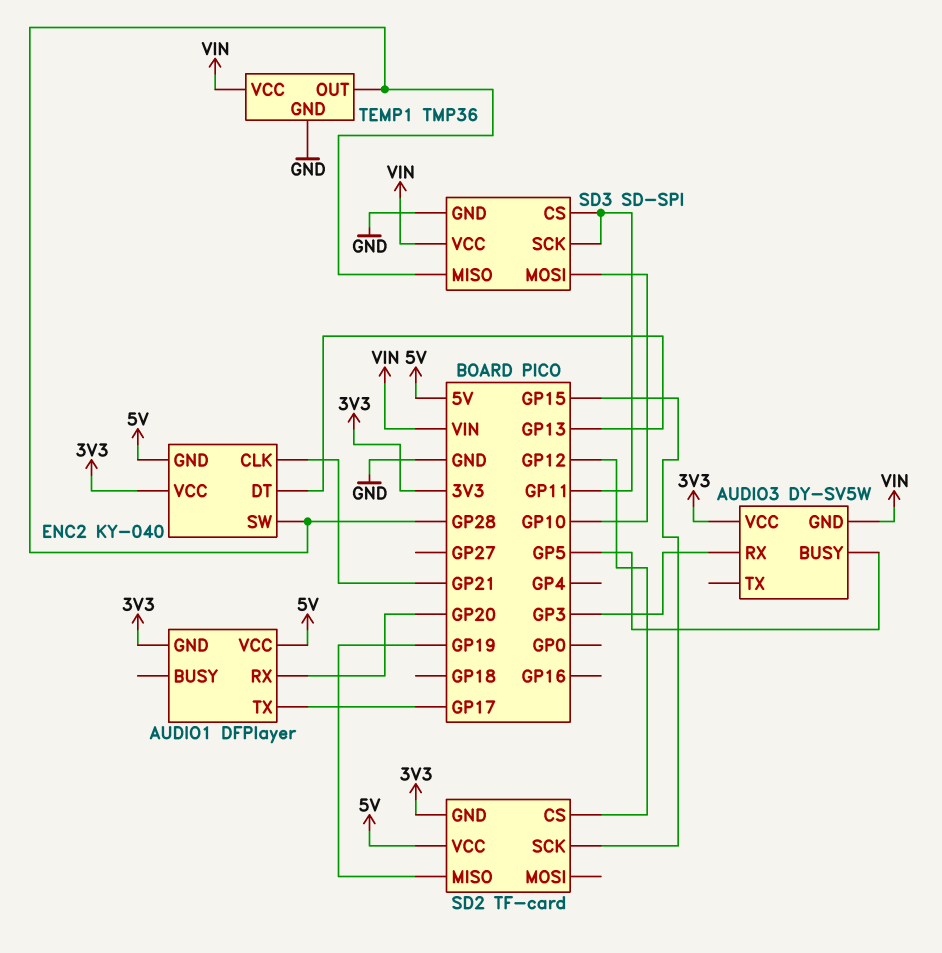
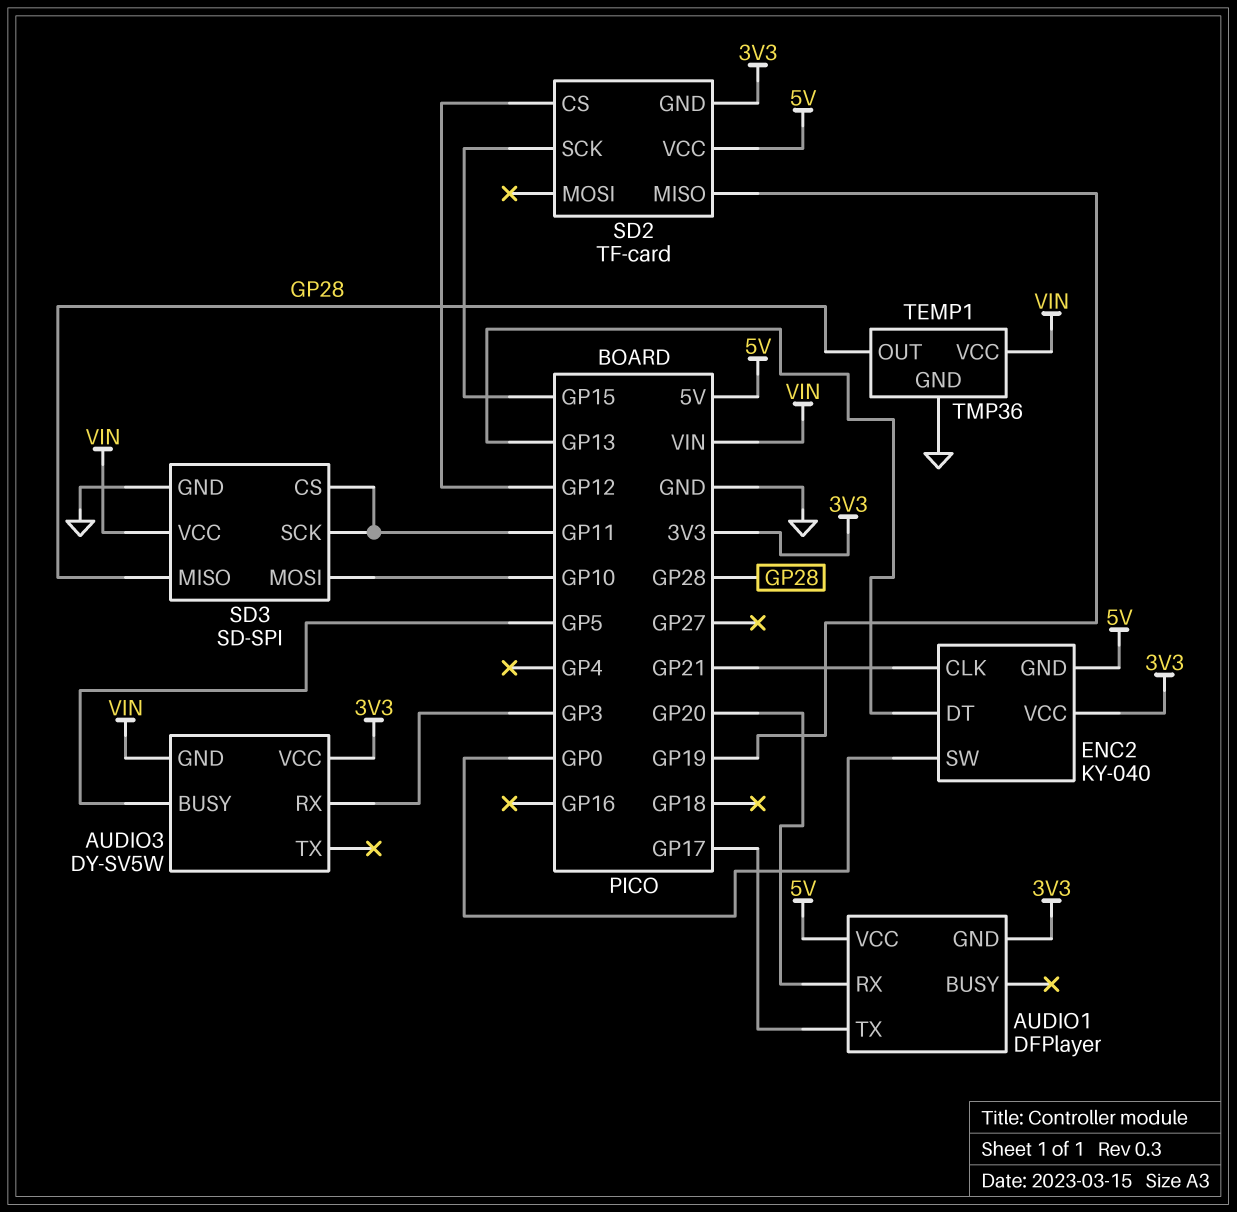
ENC2 pin SW: GP28 -> GP0

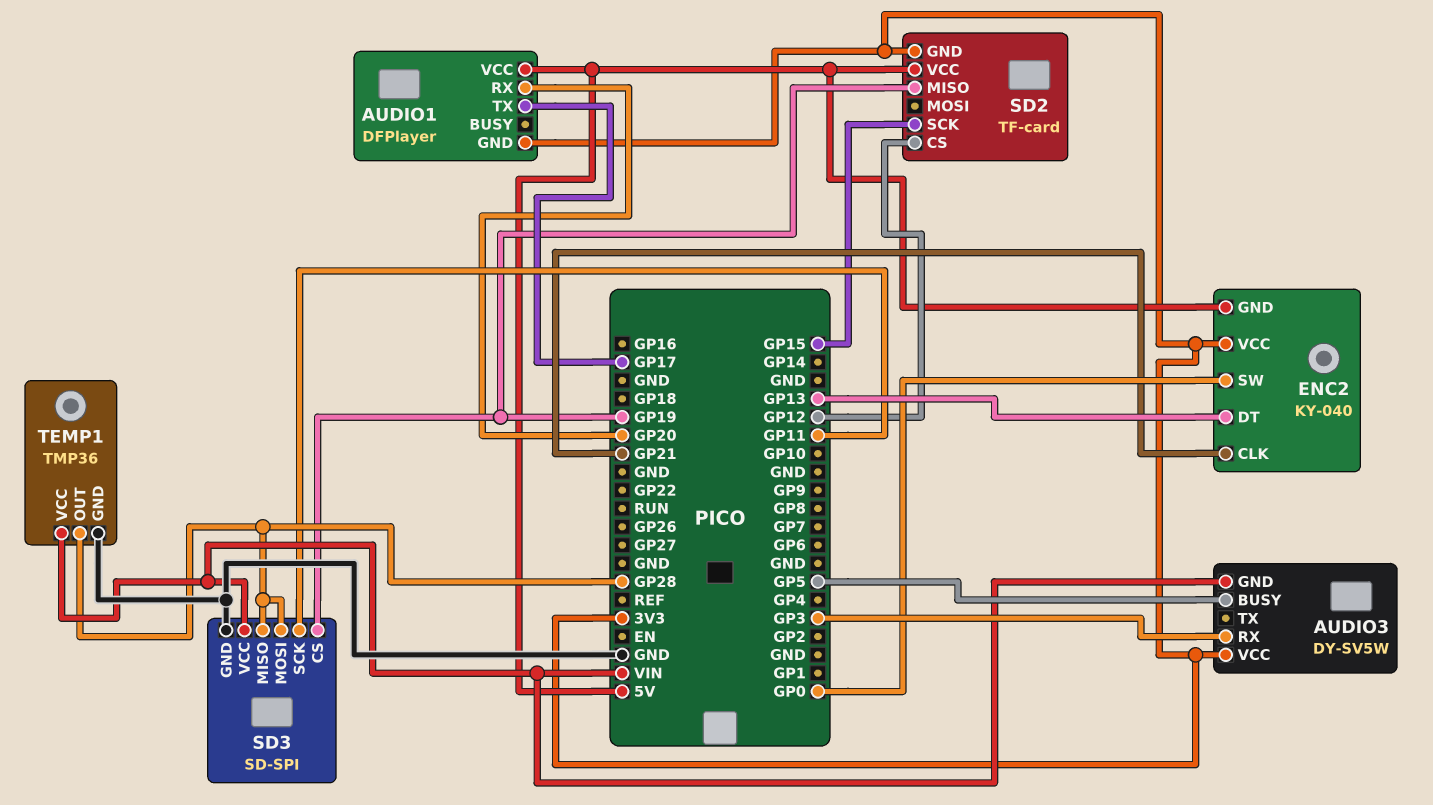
SD3 pin CS: GP11 -> GP19
SD3 pin MOSI: GP10 -> GP28

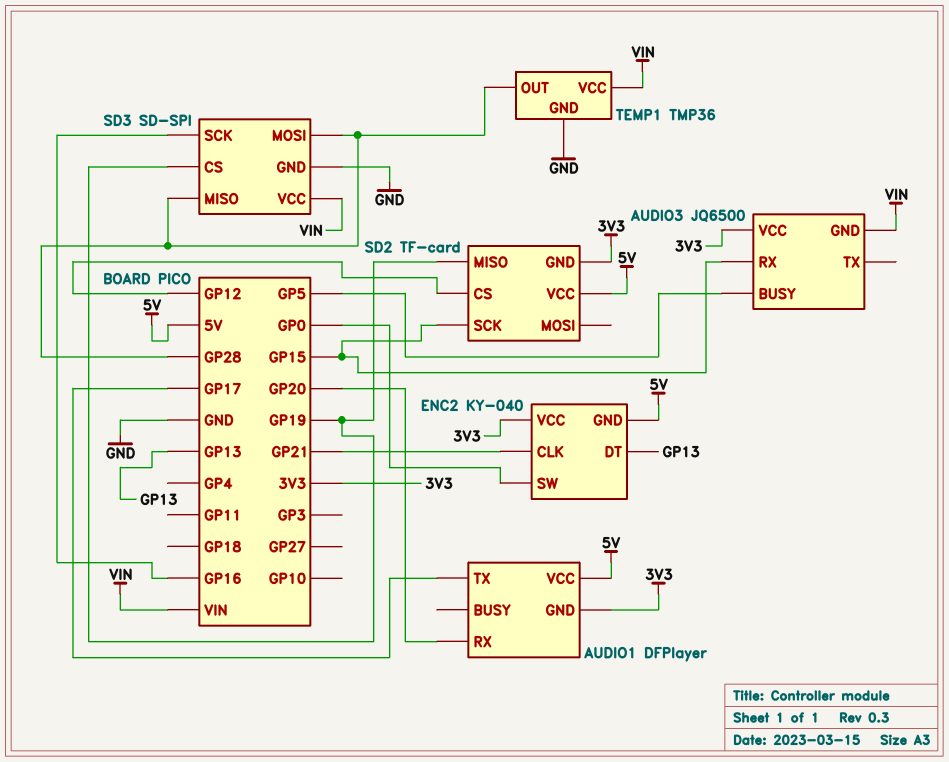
AUDIO3: DY-SV5W -> JQ6500
AUDIO3 pin RX: GP3 -> GP15
SD3 pin SCK: GP11 -> GP16

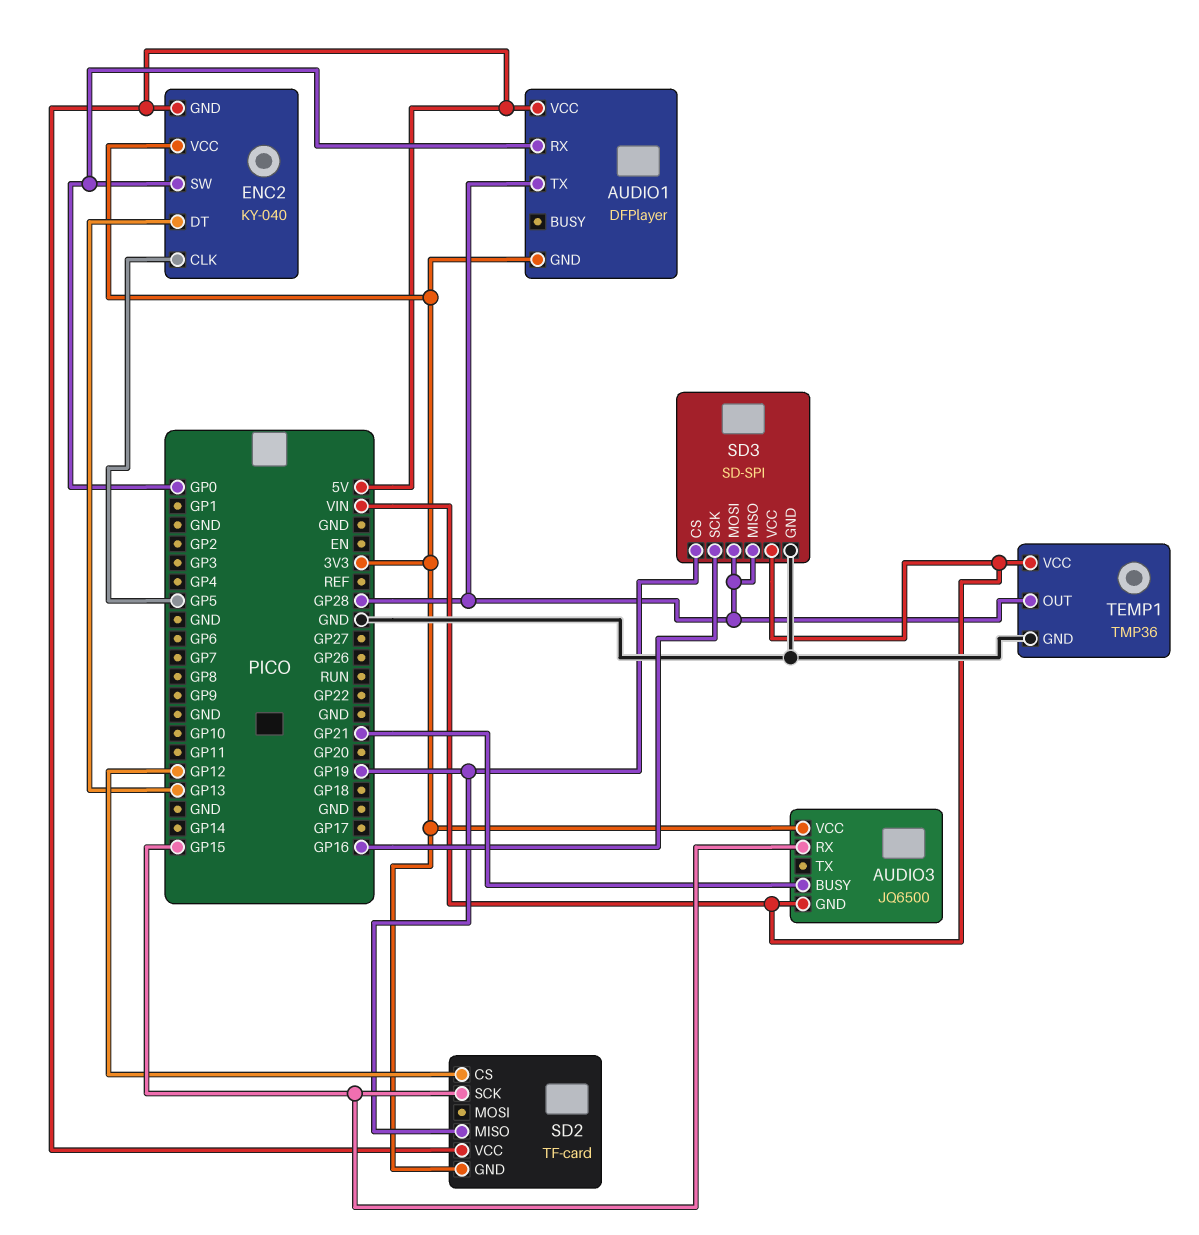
AUDIO1 pin RX: GP20 -> GP0
AUDIO1 pin TX: GP17 -> GP28
AUDIO3 pin BUSY: GP5 -> GP21
ENC2 pin CLK: GP21 -> GP5

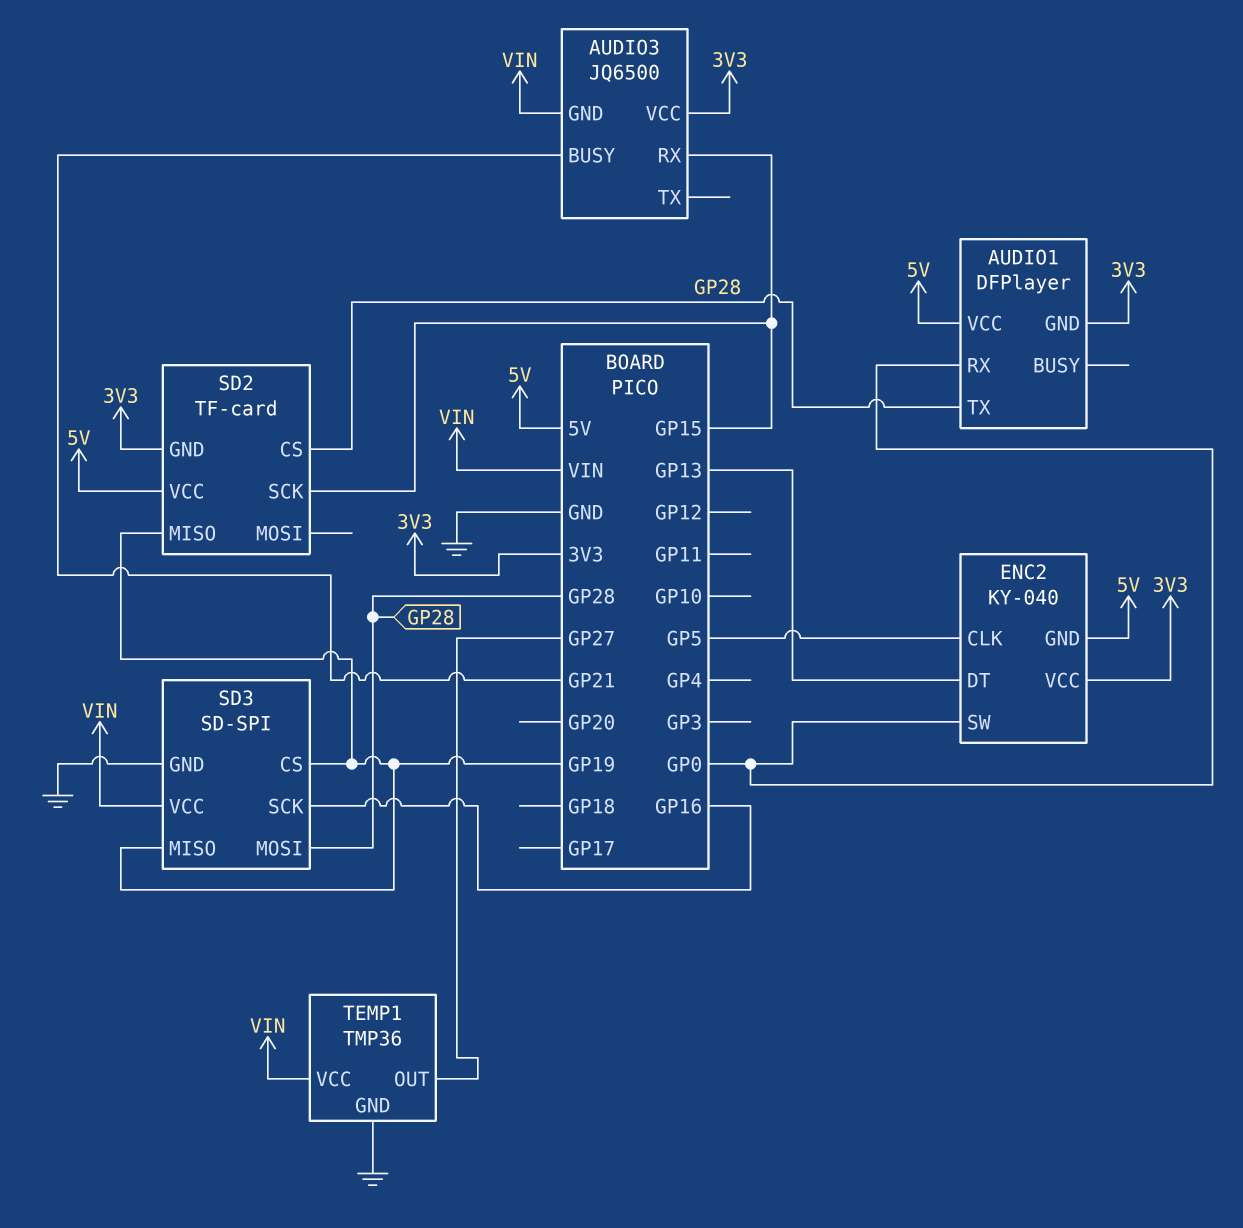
SD2 pin CS: GP12 -> GP28
SD3 pin MISO: GP28 -> GP19
TEMP1 pin OUT: GP28 -> GP27

